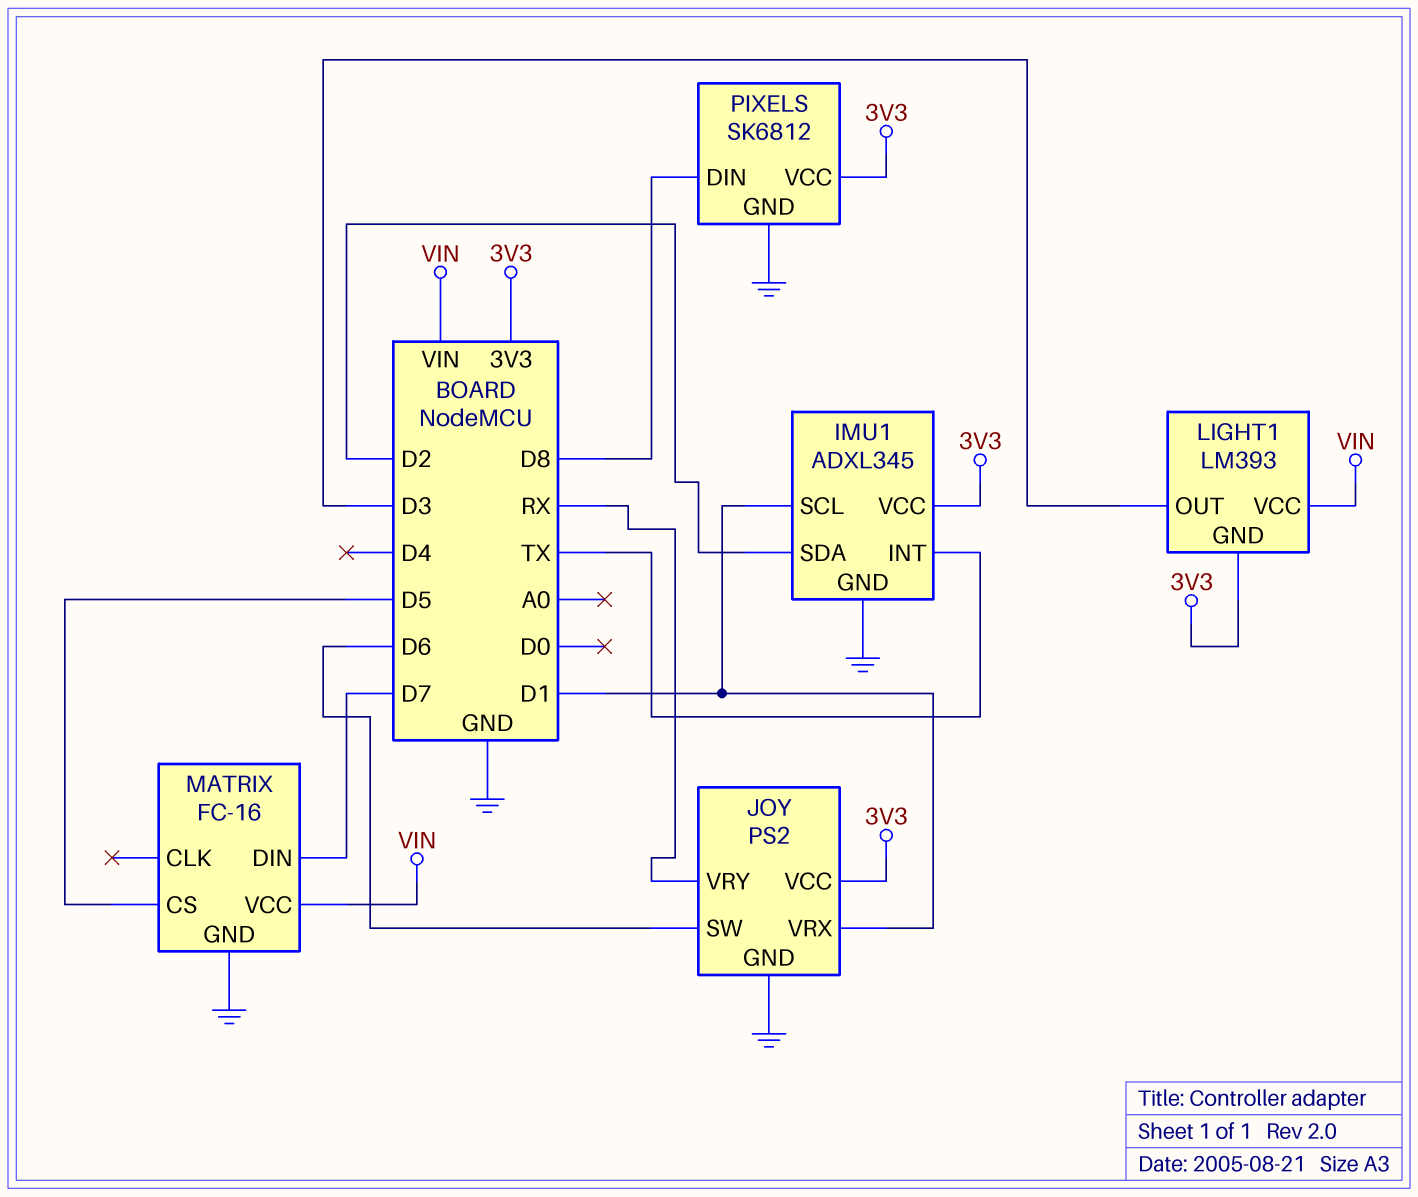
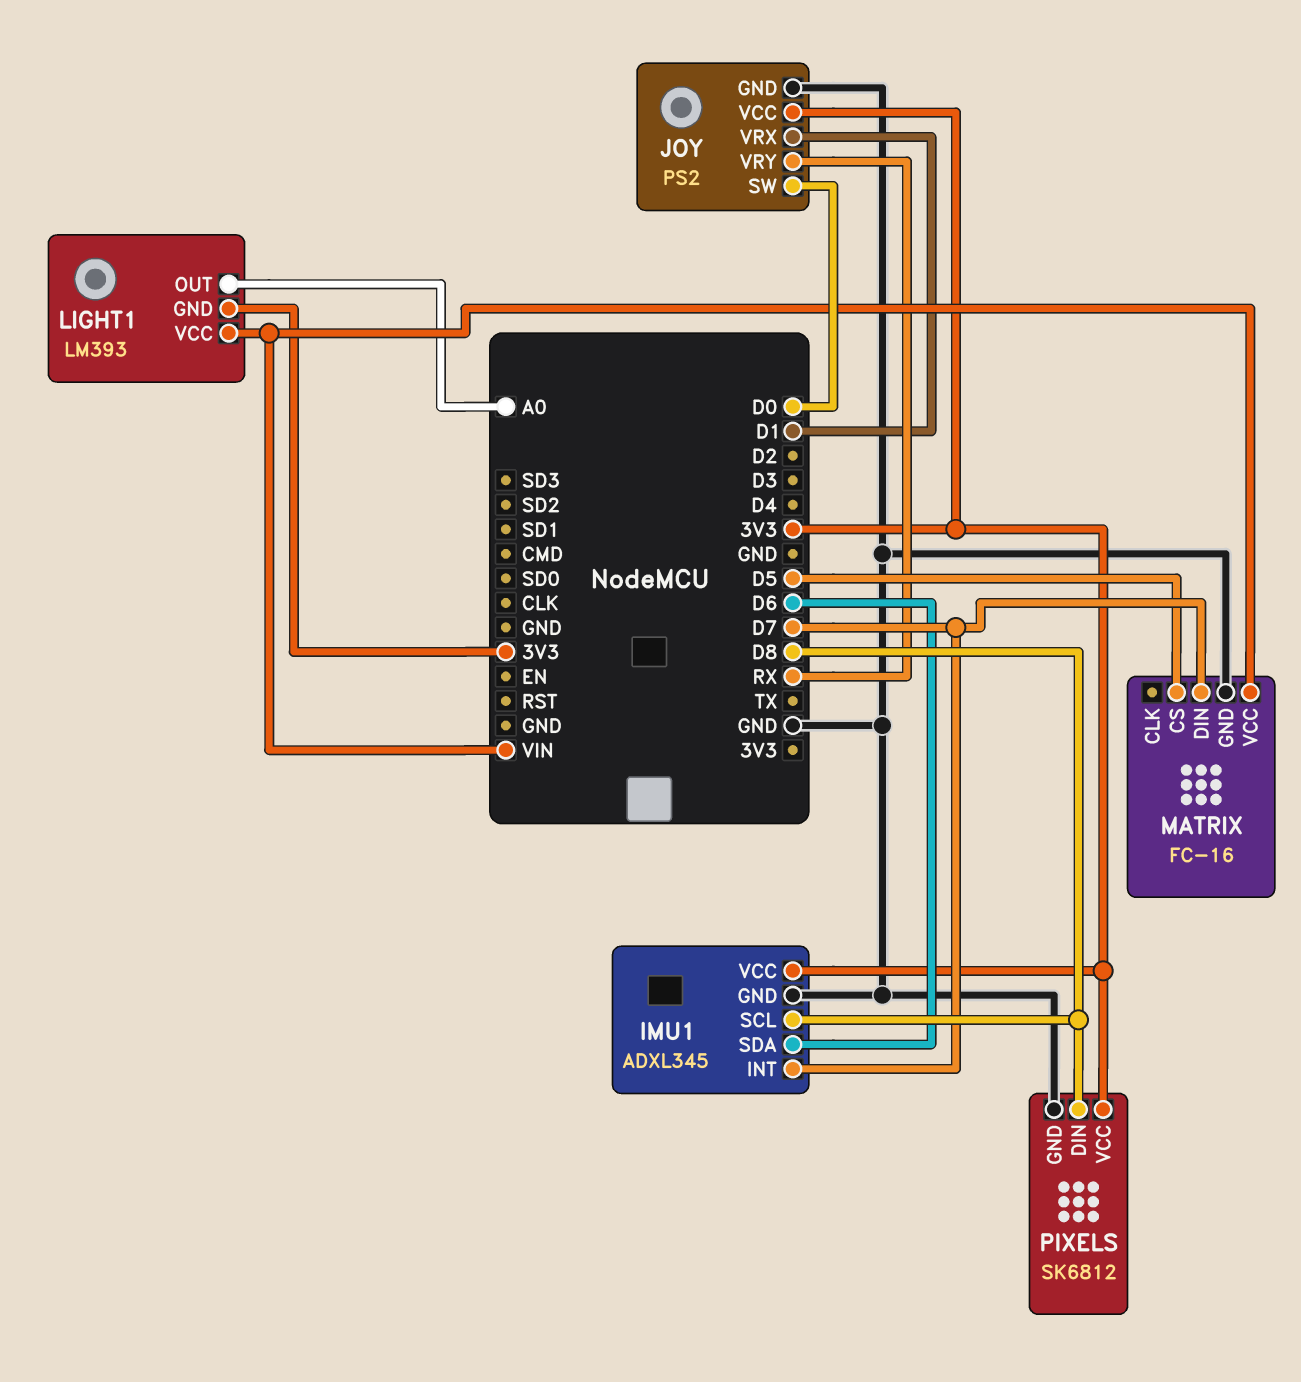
IMU1 pin INT: TX -> D7
IMU1 pin SCL: D1 -> D8
IMU1 pin SDA: D2 -> D6
JOY pin SW: D6 -> D0
LIGHT1 pin OUT: D3 -> A0

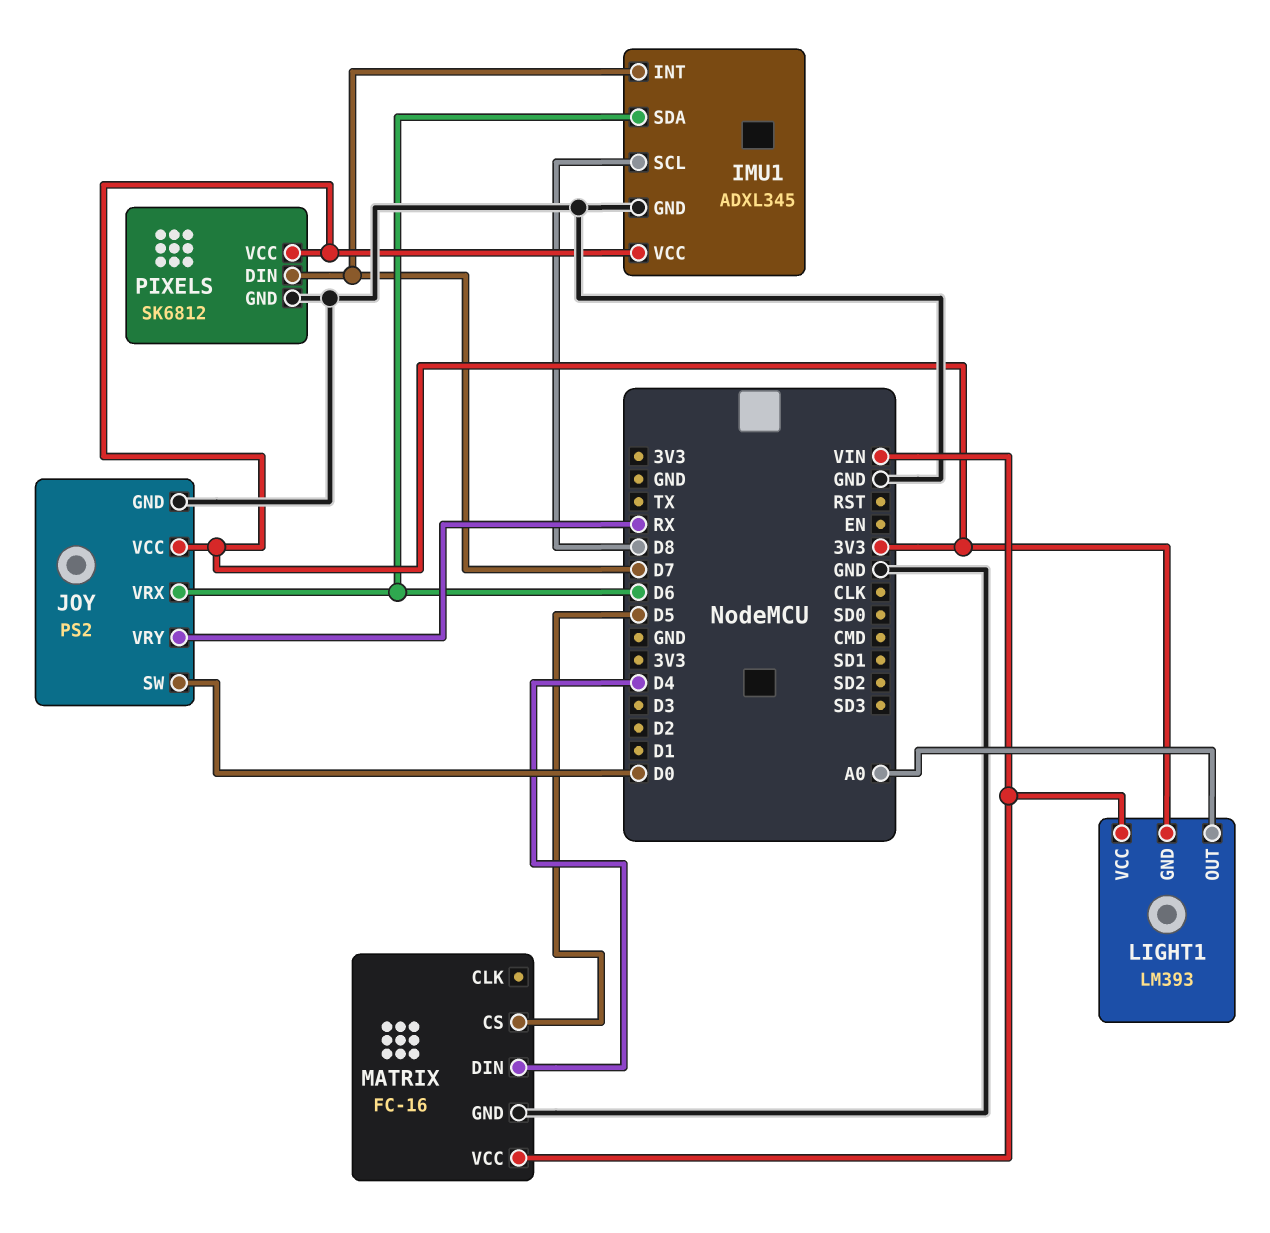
JOY pin VRX: D1 -> D6
MATRIX pin DIN: D7 -> D4
PIXELS pin DIN: D8 -> D7

